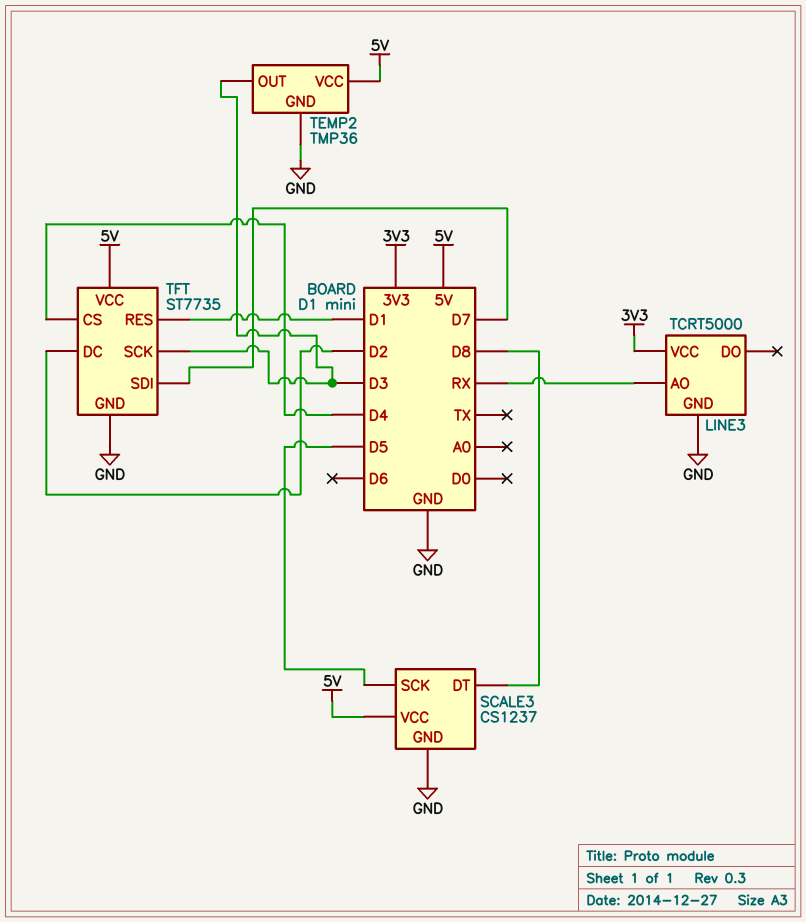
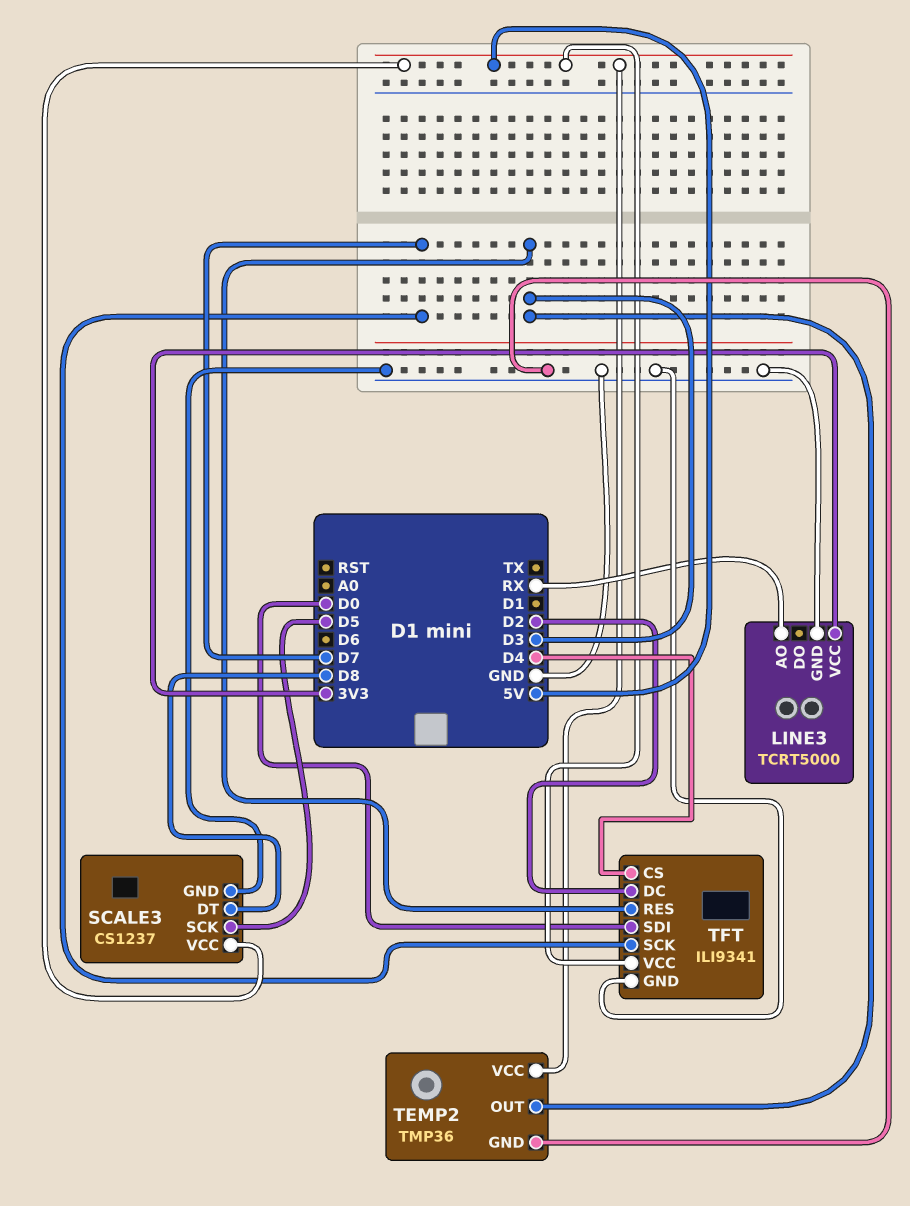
TFT: ST7735 -> ILI9341
TFT pin RES: D1 -> D3
TFT pin SCK: D3 -> D7
TFT pin SDI: D7 -> D0

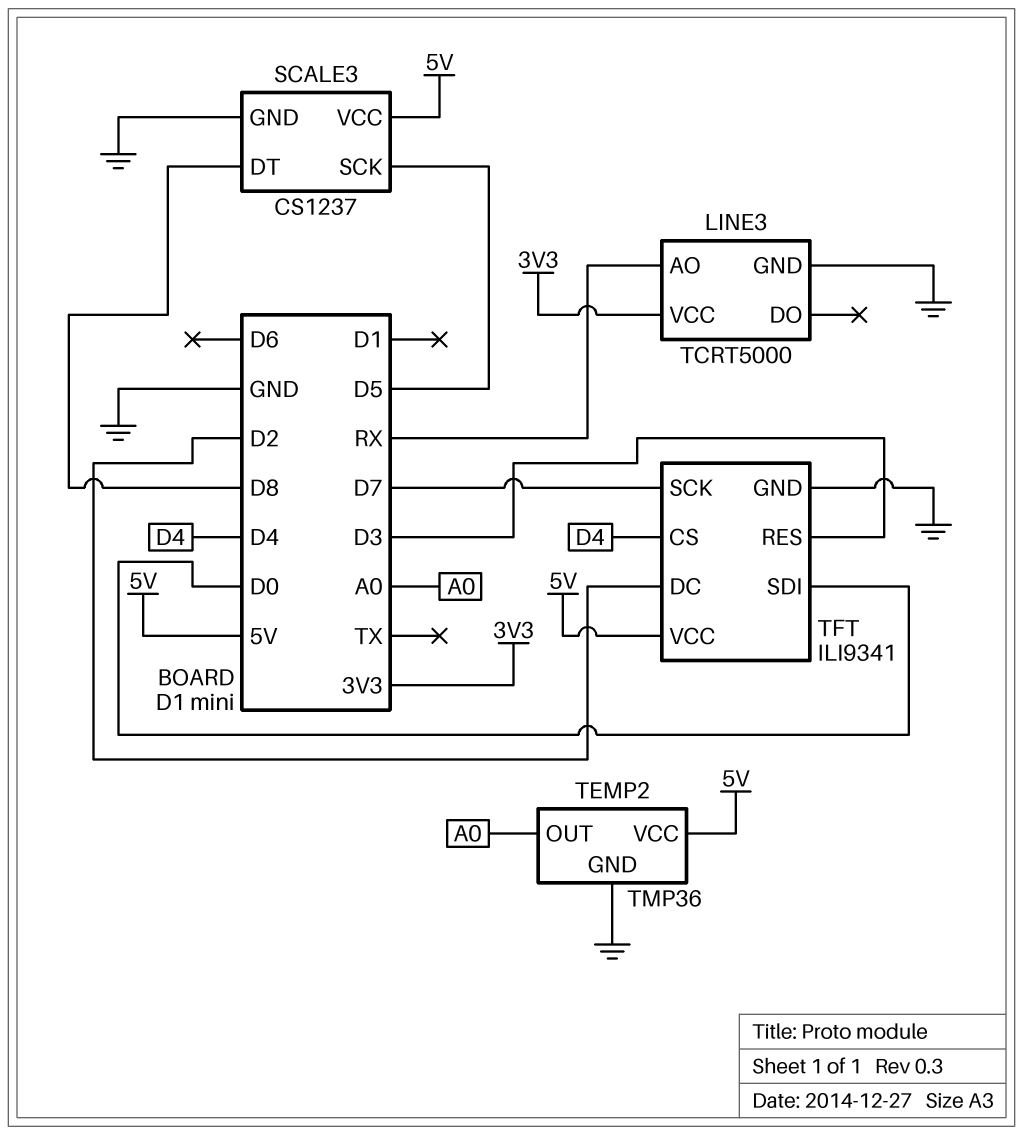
TEMP2 pin OUT: D3 -> A0

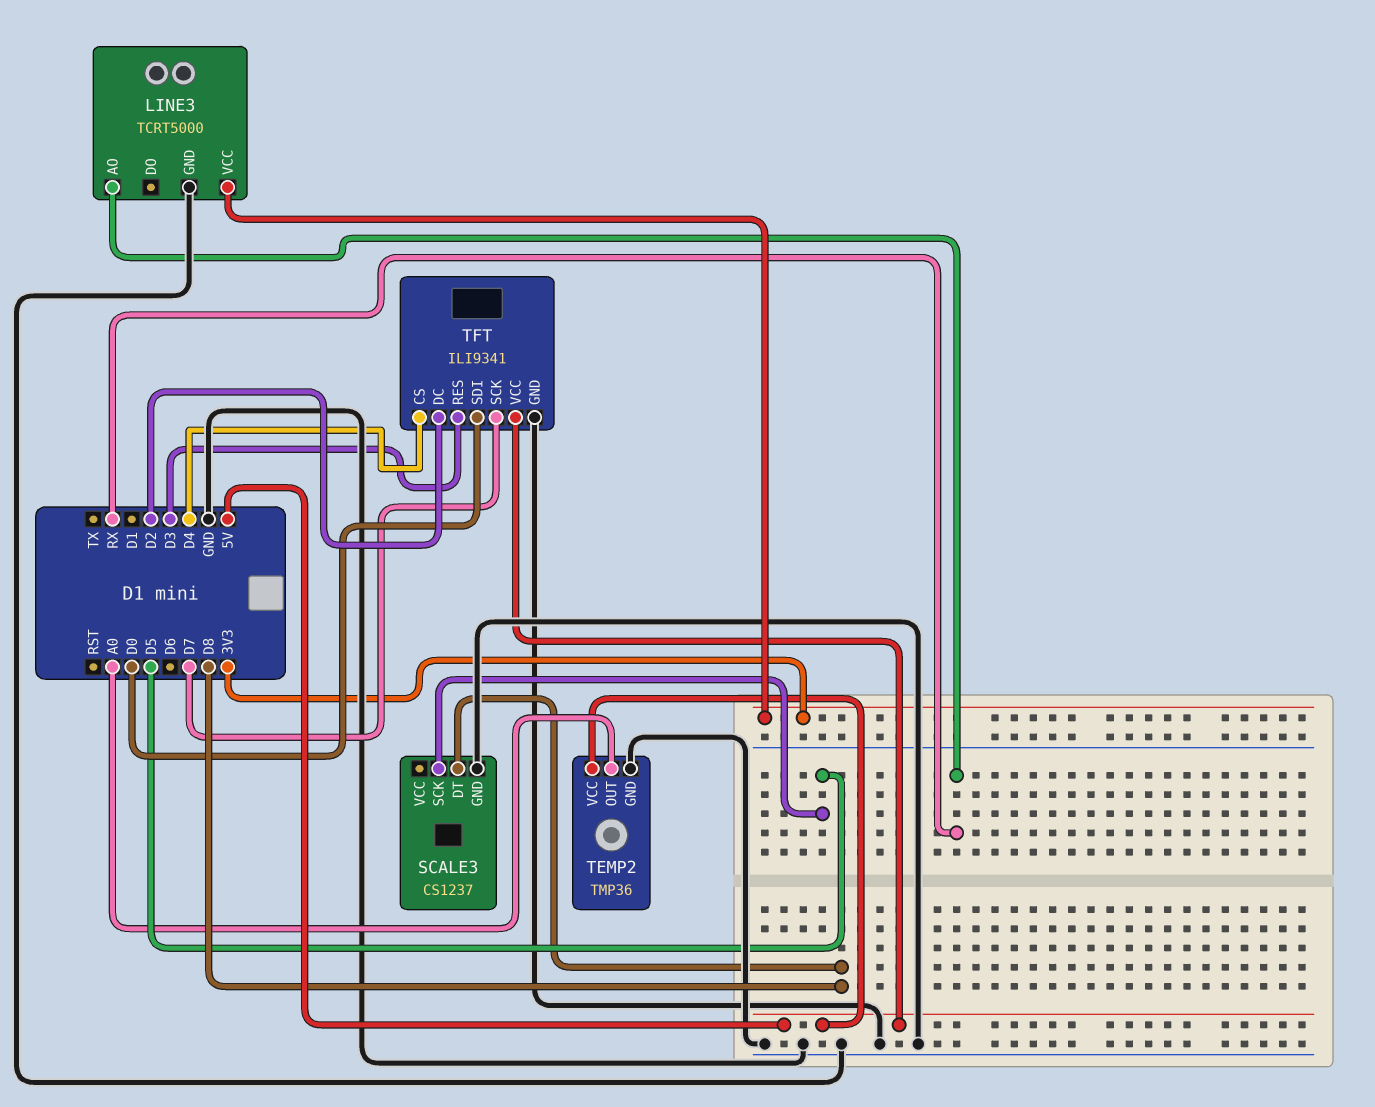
SCALE3 pin VCC: 5V -> none

